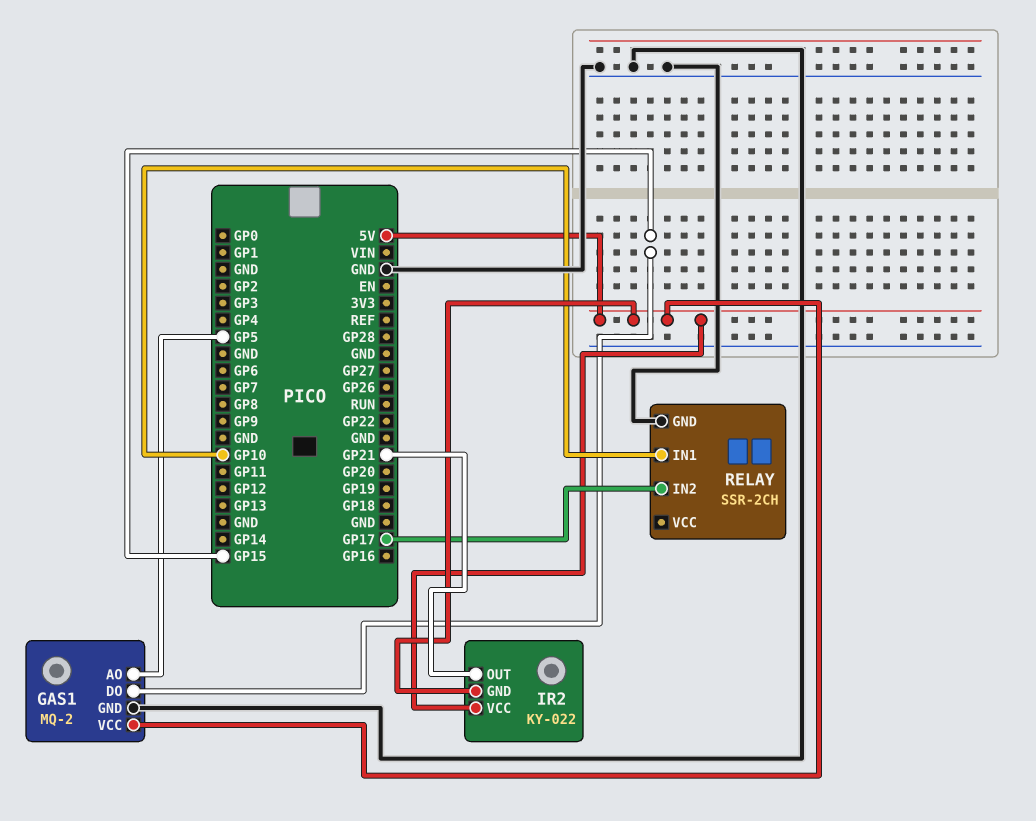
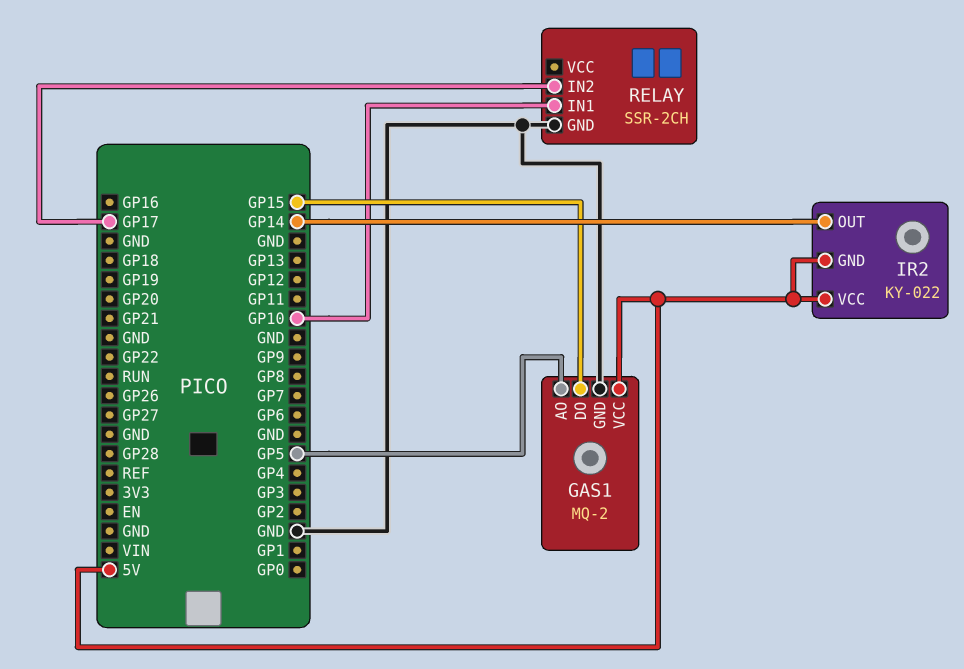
IR2 pin OUT: GP21 -> GP14

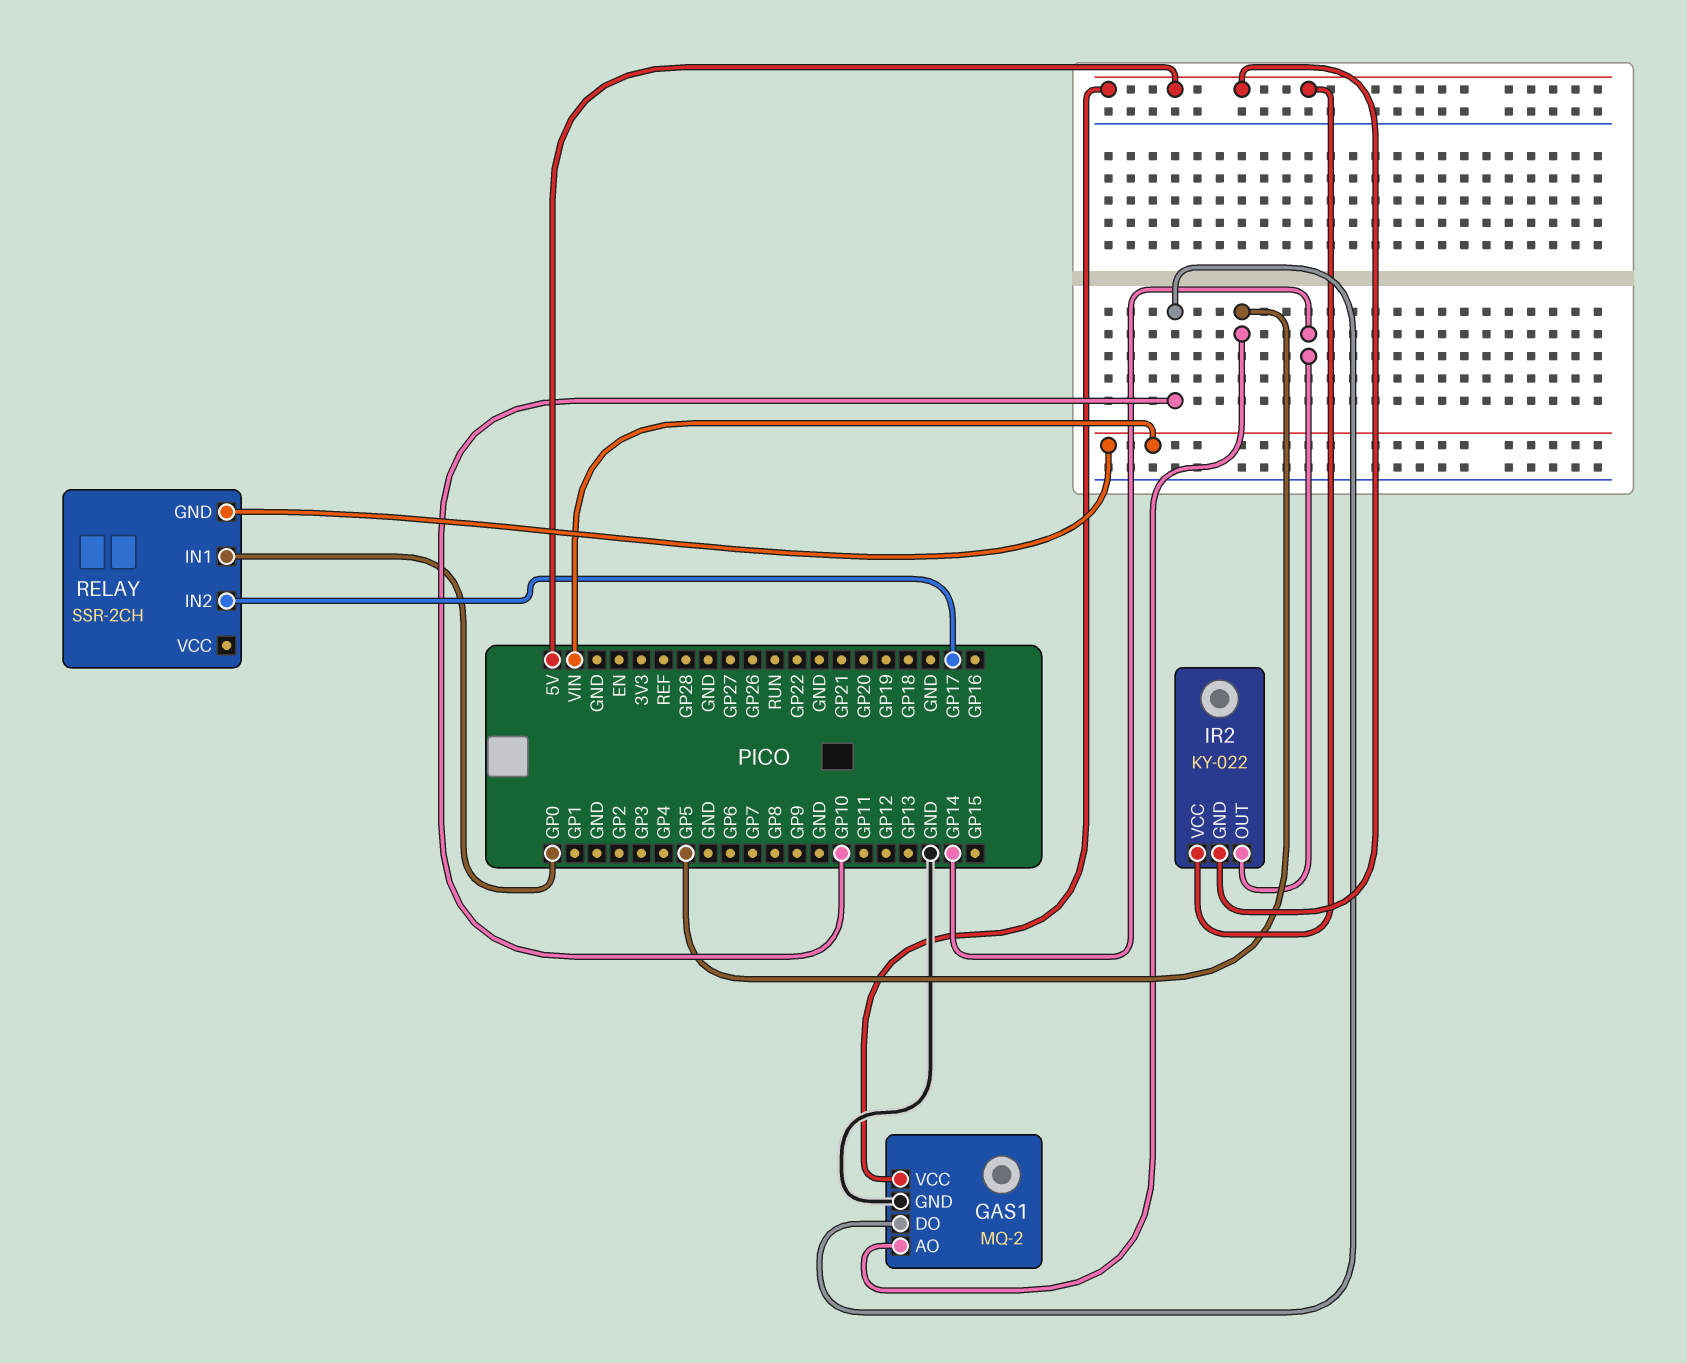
GAS1 pin DO: GP15 -> GP10
RELAY pin GND: GND -> VIN
RELAY pin IN1: GP10 -> GP0

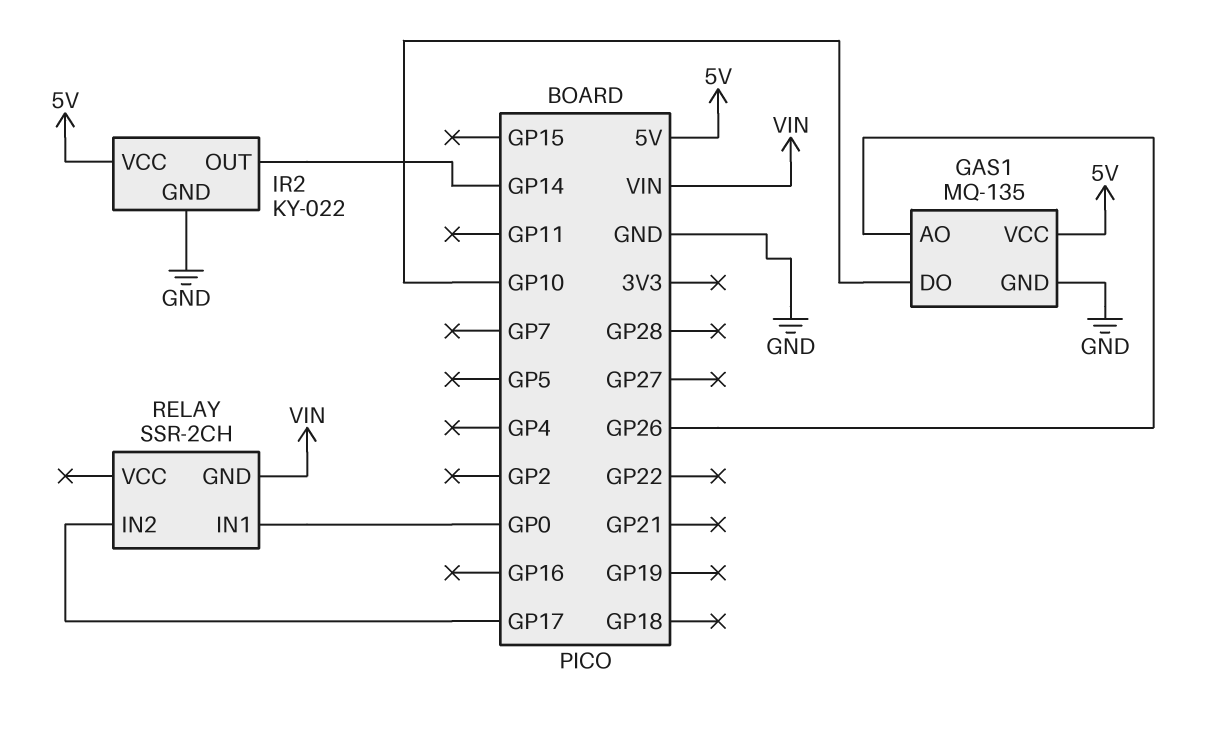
GAS1: MQ-2 -> MQ-135
GAS1 pin AO: GP5 -> GP26
IR2 pin GND: 5V -> GND

